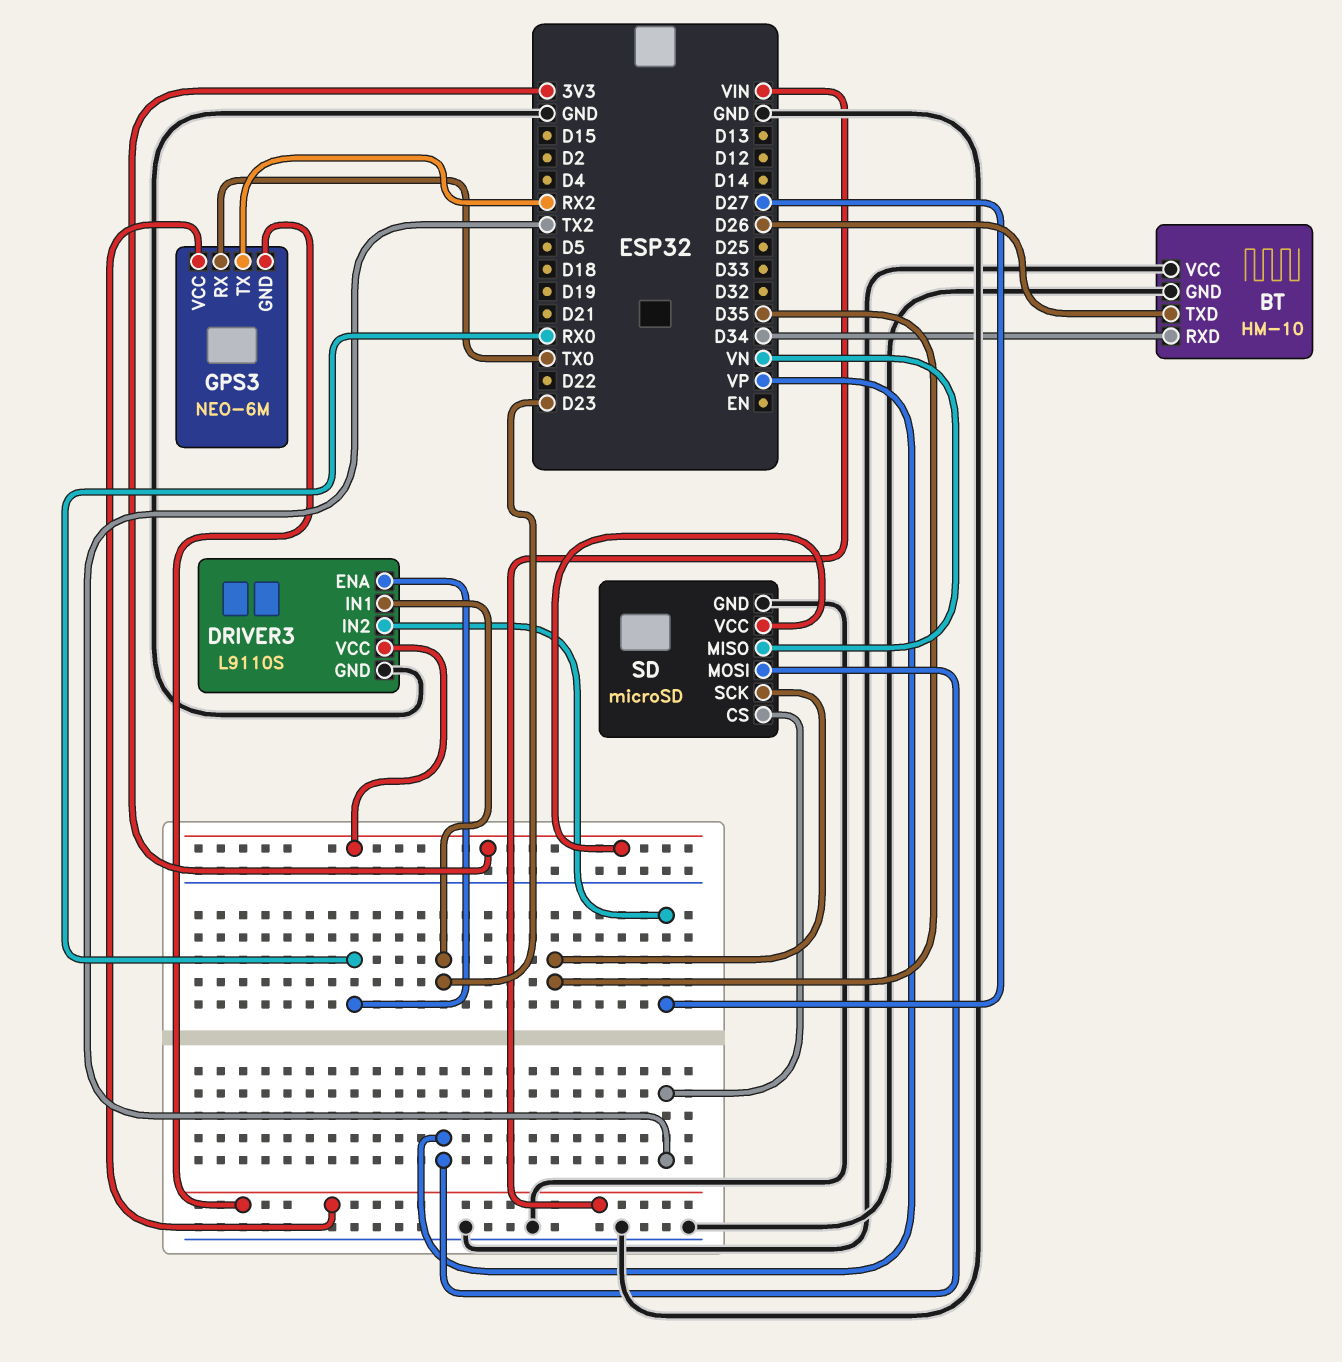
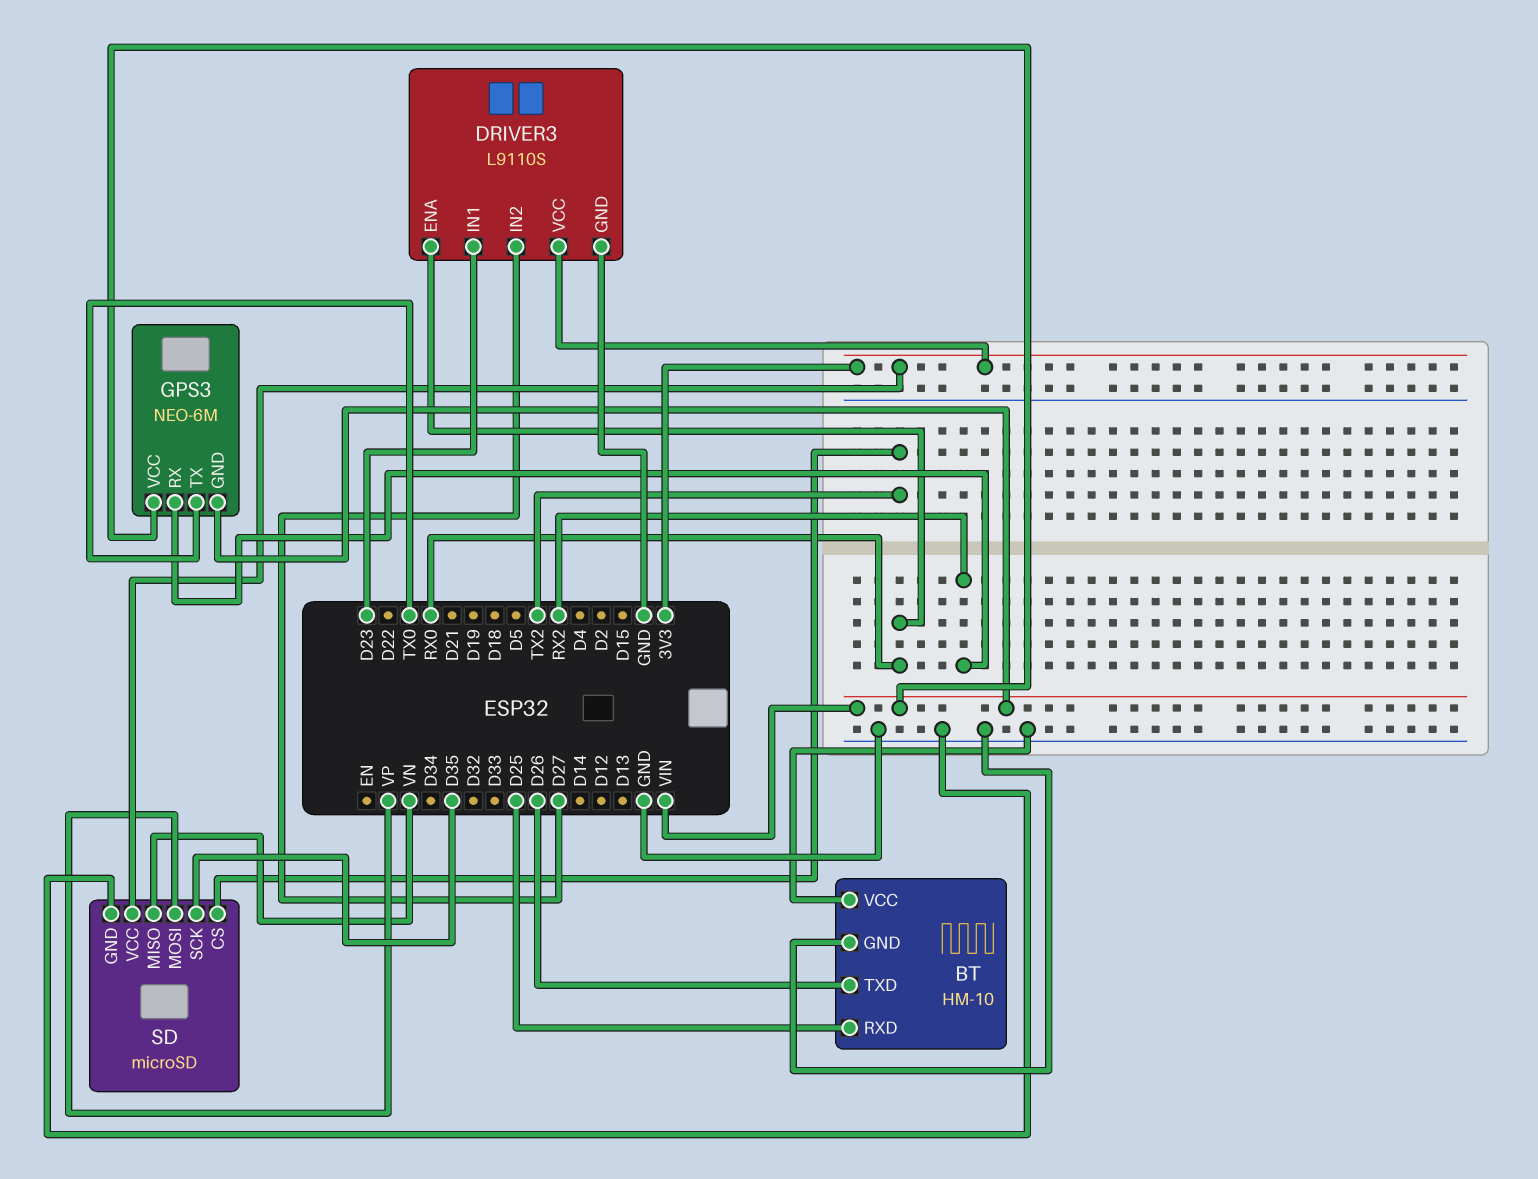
BT pin RXD: D34 -> D25
GPS3 pin RX: TX0 -> RX2
GPS3 pin TX: RX2 -> TX0

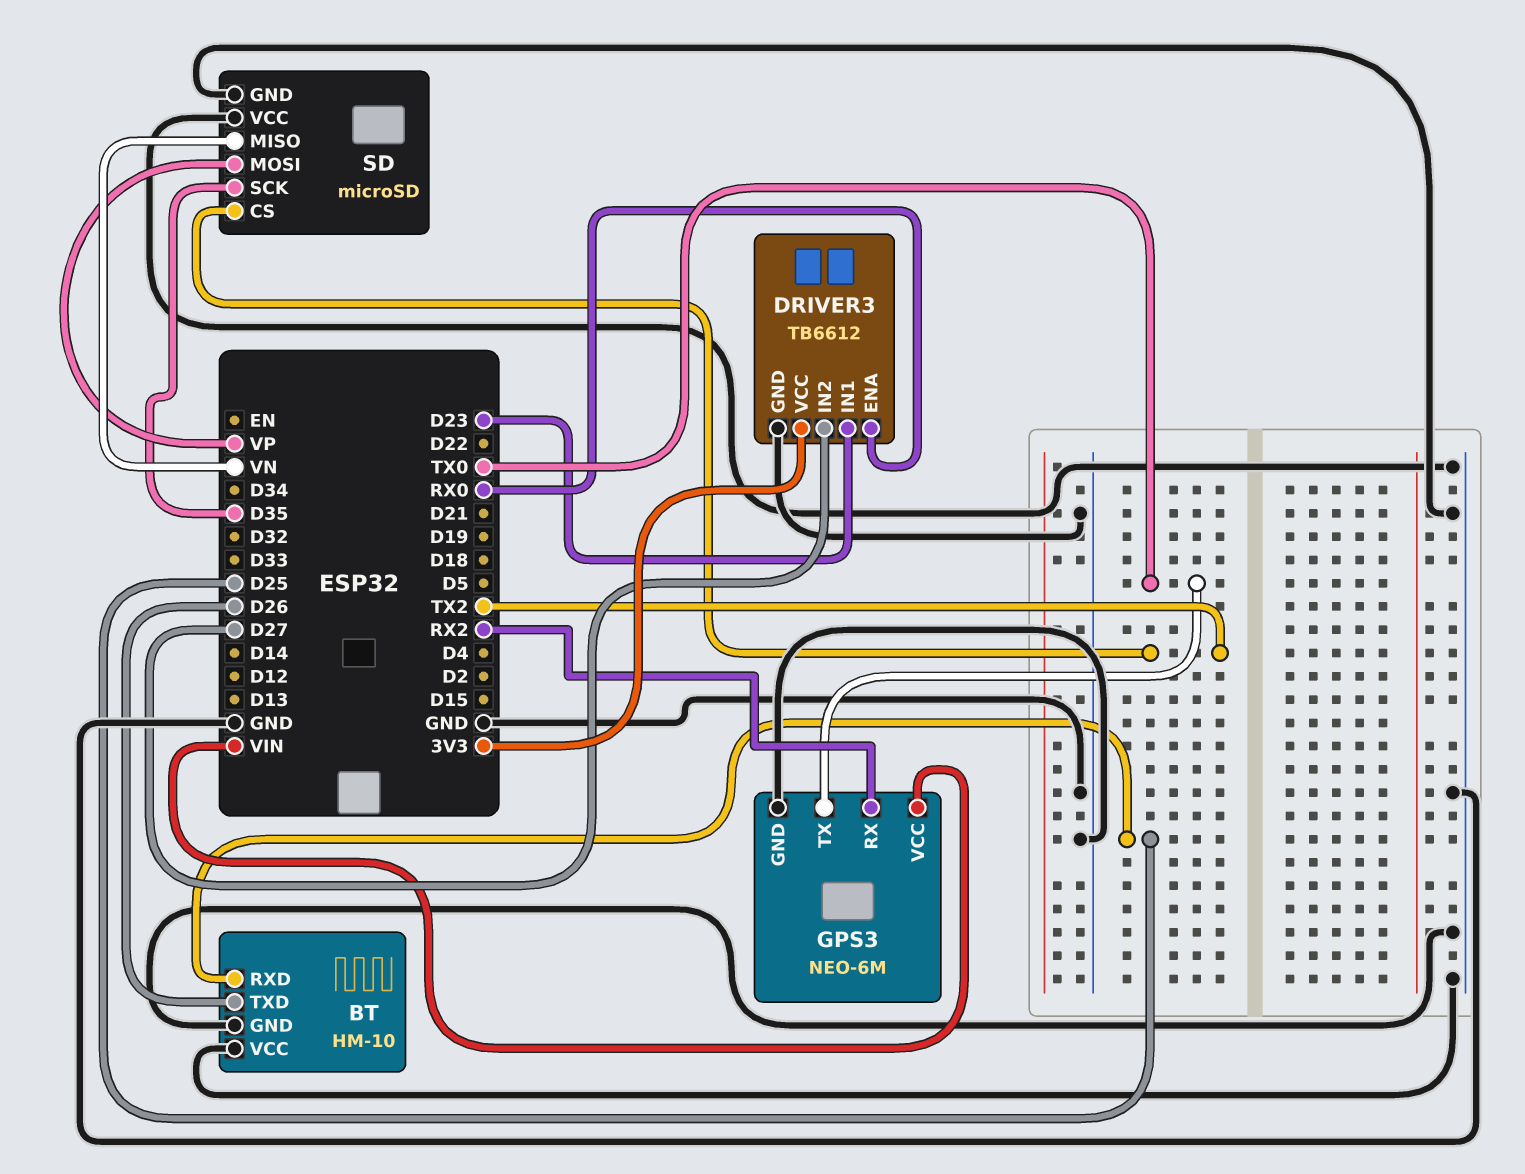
DRIVER3: L9110S -> TB6612
GPS3 pin GND: VIN -> GND
SD pin VCC: 3V3 -> GND

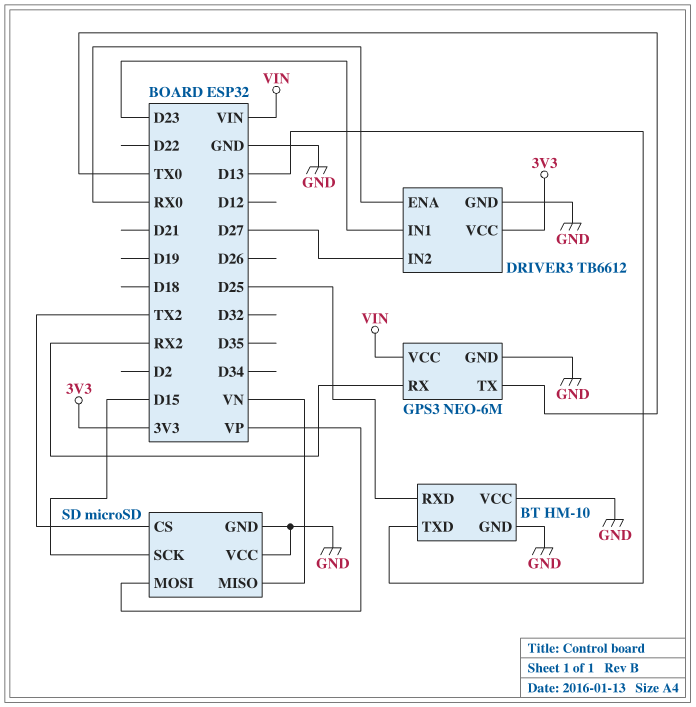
BT pin TXD: D26 -> D13
SD pin SCK: D35 -> D15

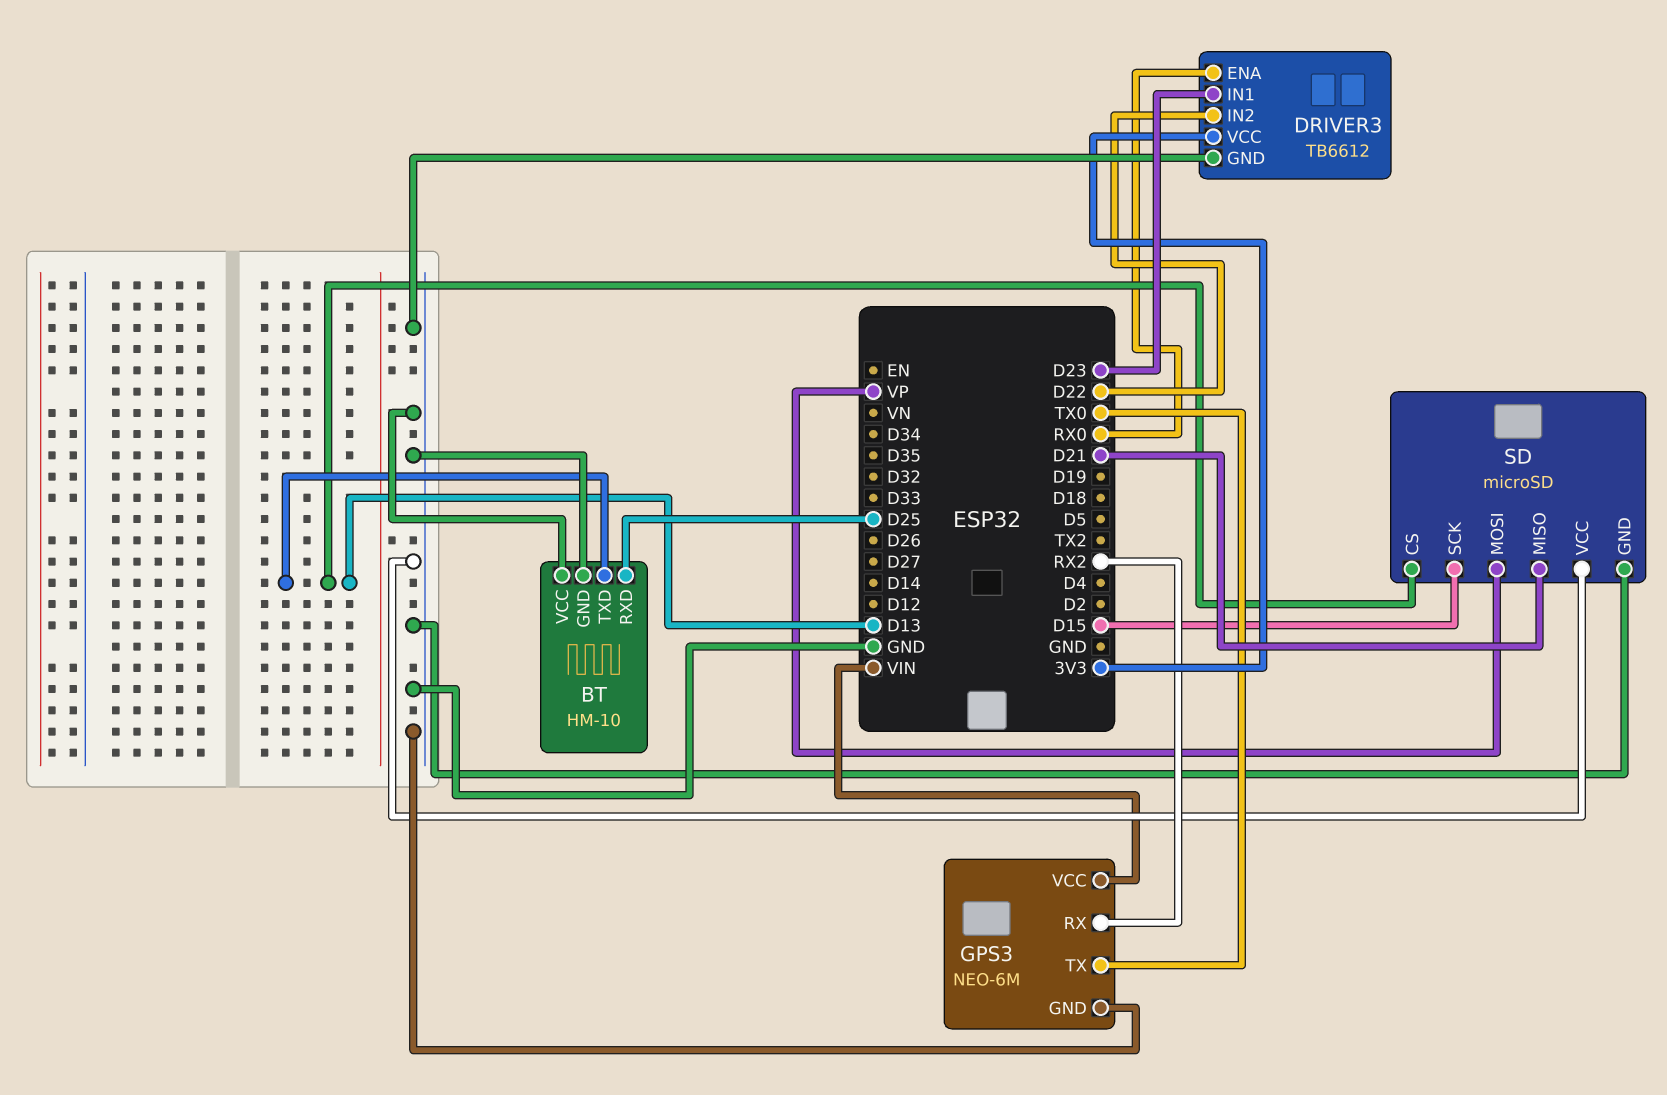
DRIVER3 pin IN2: D27 -> D22
SD pin CS: TX2 -> D13
SD pin MISO: VN -> D21

